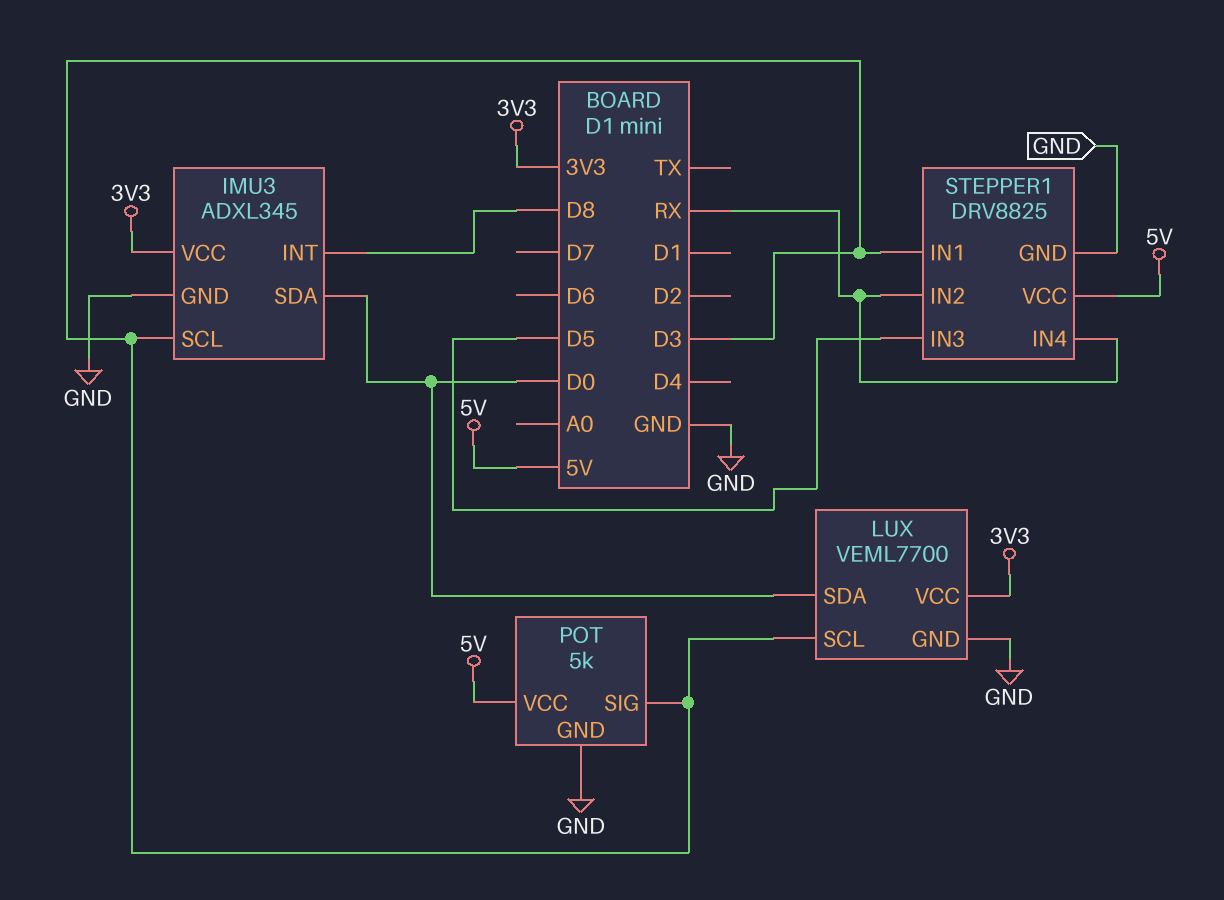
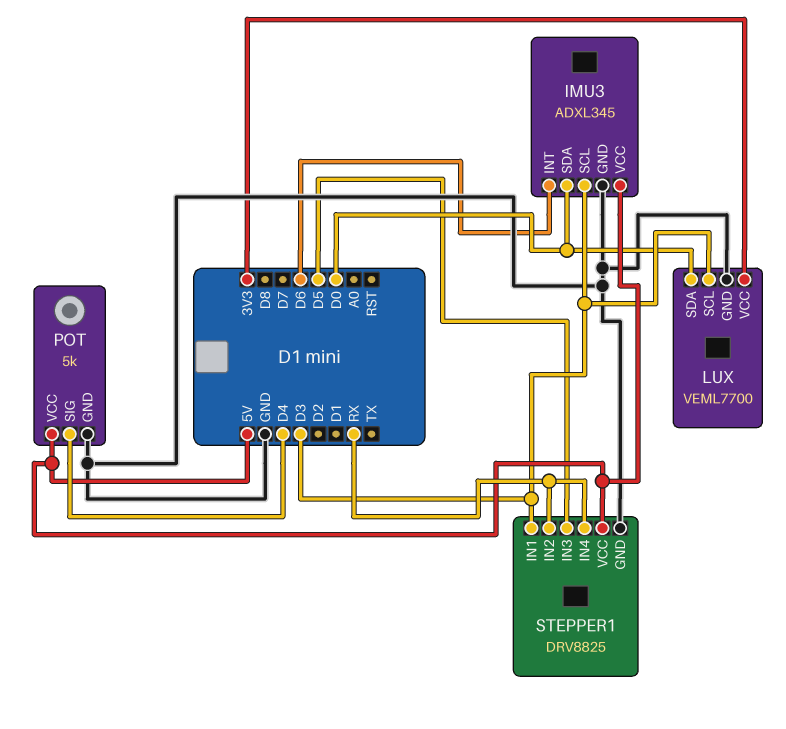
IMU3 pin INT: D8 -> D6
IMU3 pin VCC: 3V3 -> 5V
POT pin SIG: D3 -> D4

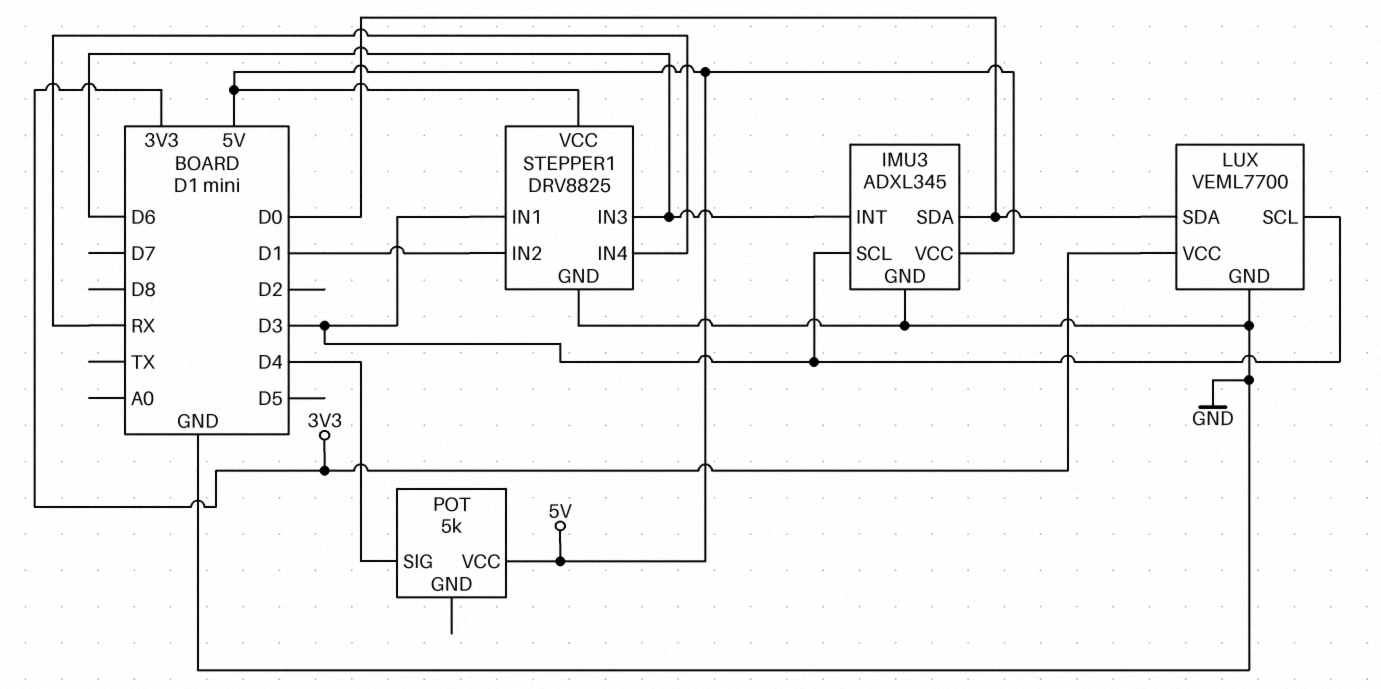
POT pin GND: GND -> none
STEPPER1 pin IN2: RX -> D1
STEPPER1 pin IN3: D5 -> D6

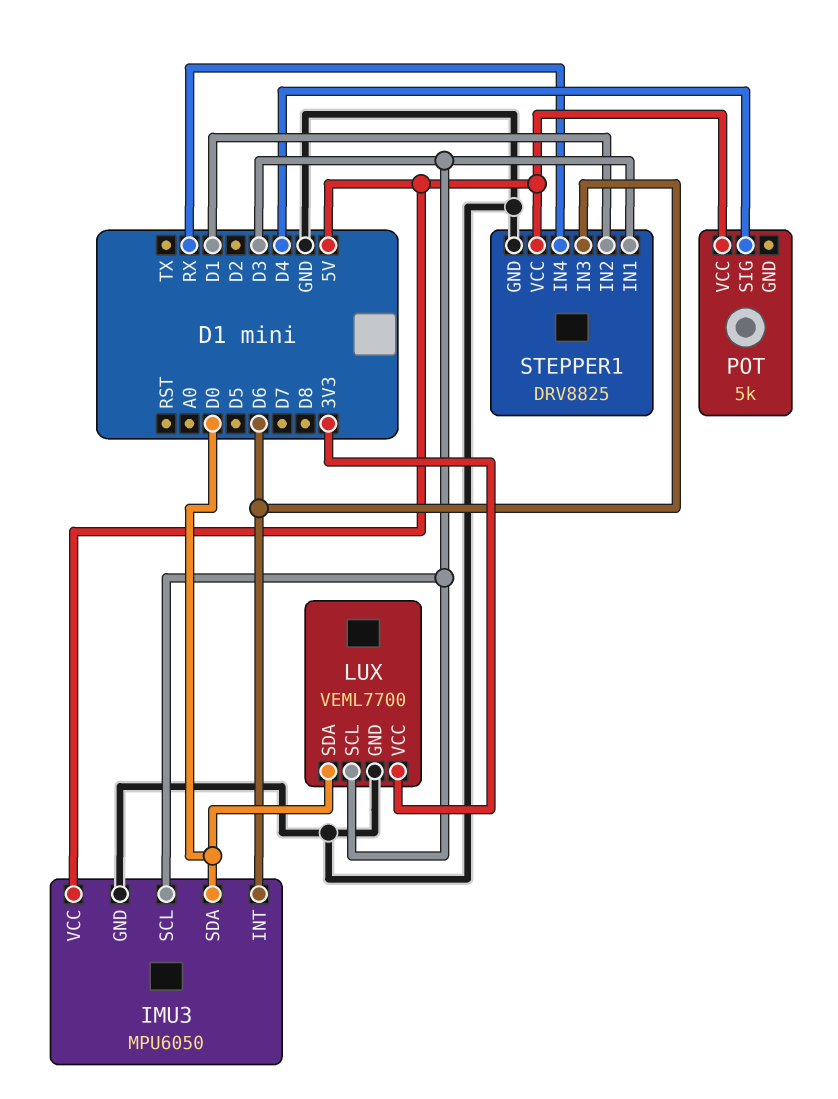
IMU3: ADXL345 -> MPU6050

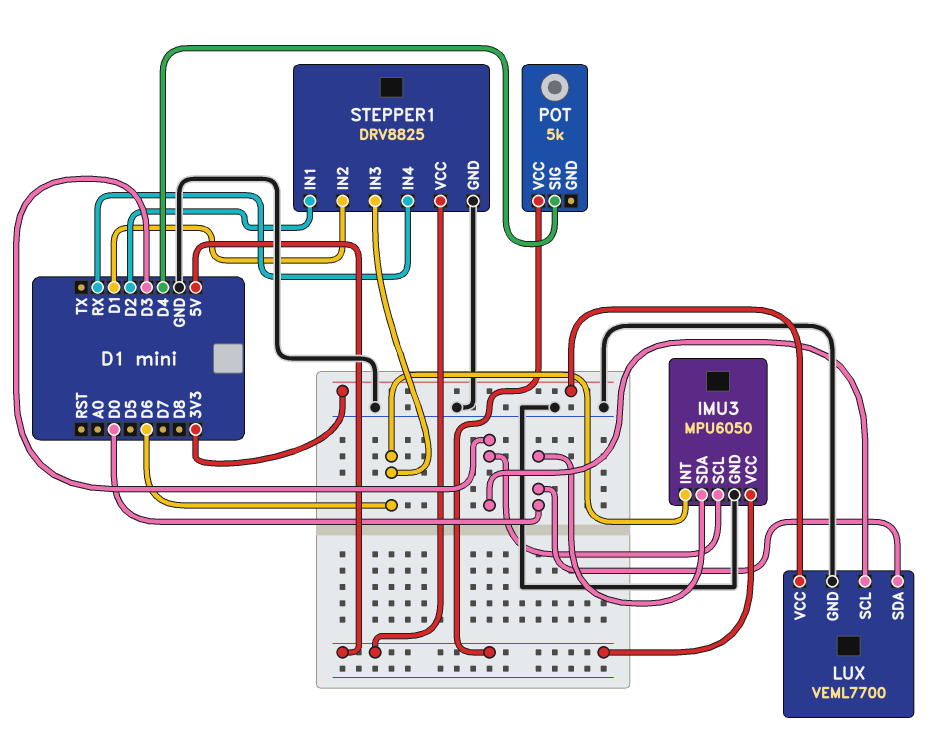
STEPPER1 pin IN1: D3 -> D2

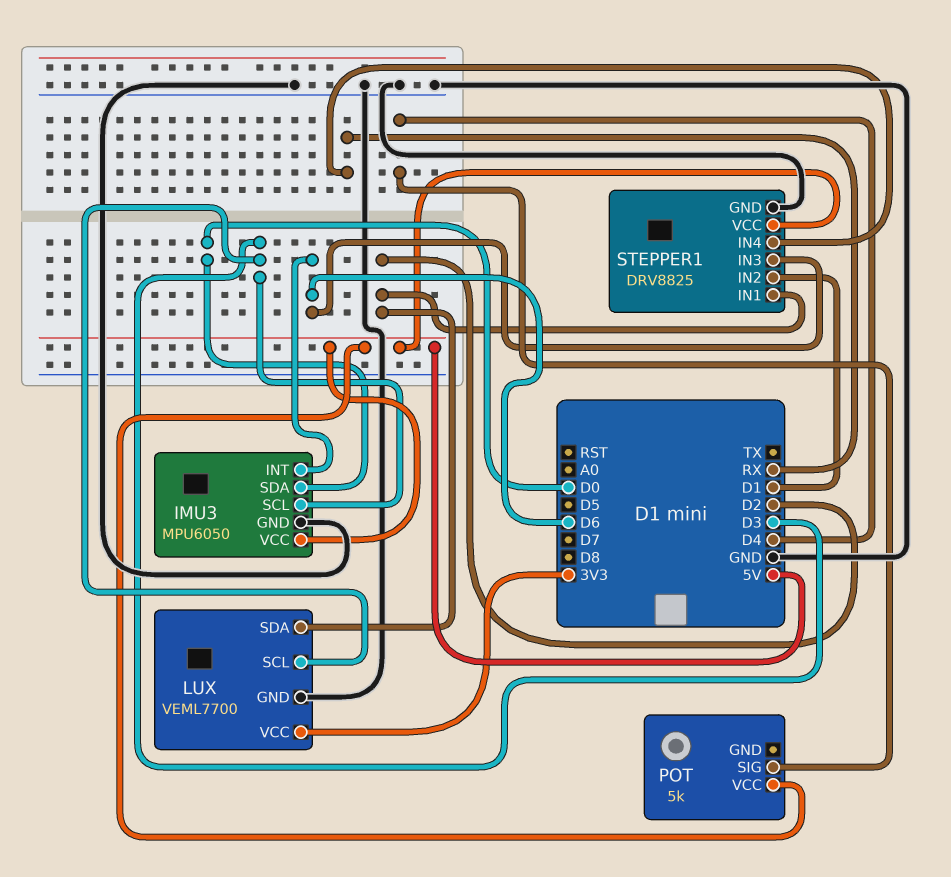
LUX pin SDA: D0 -> D2

